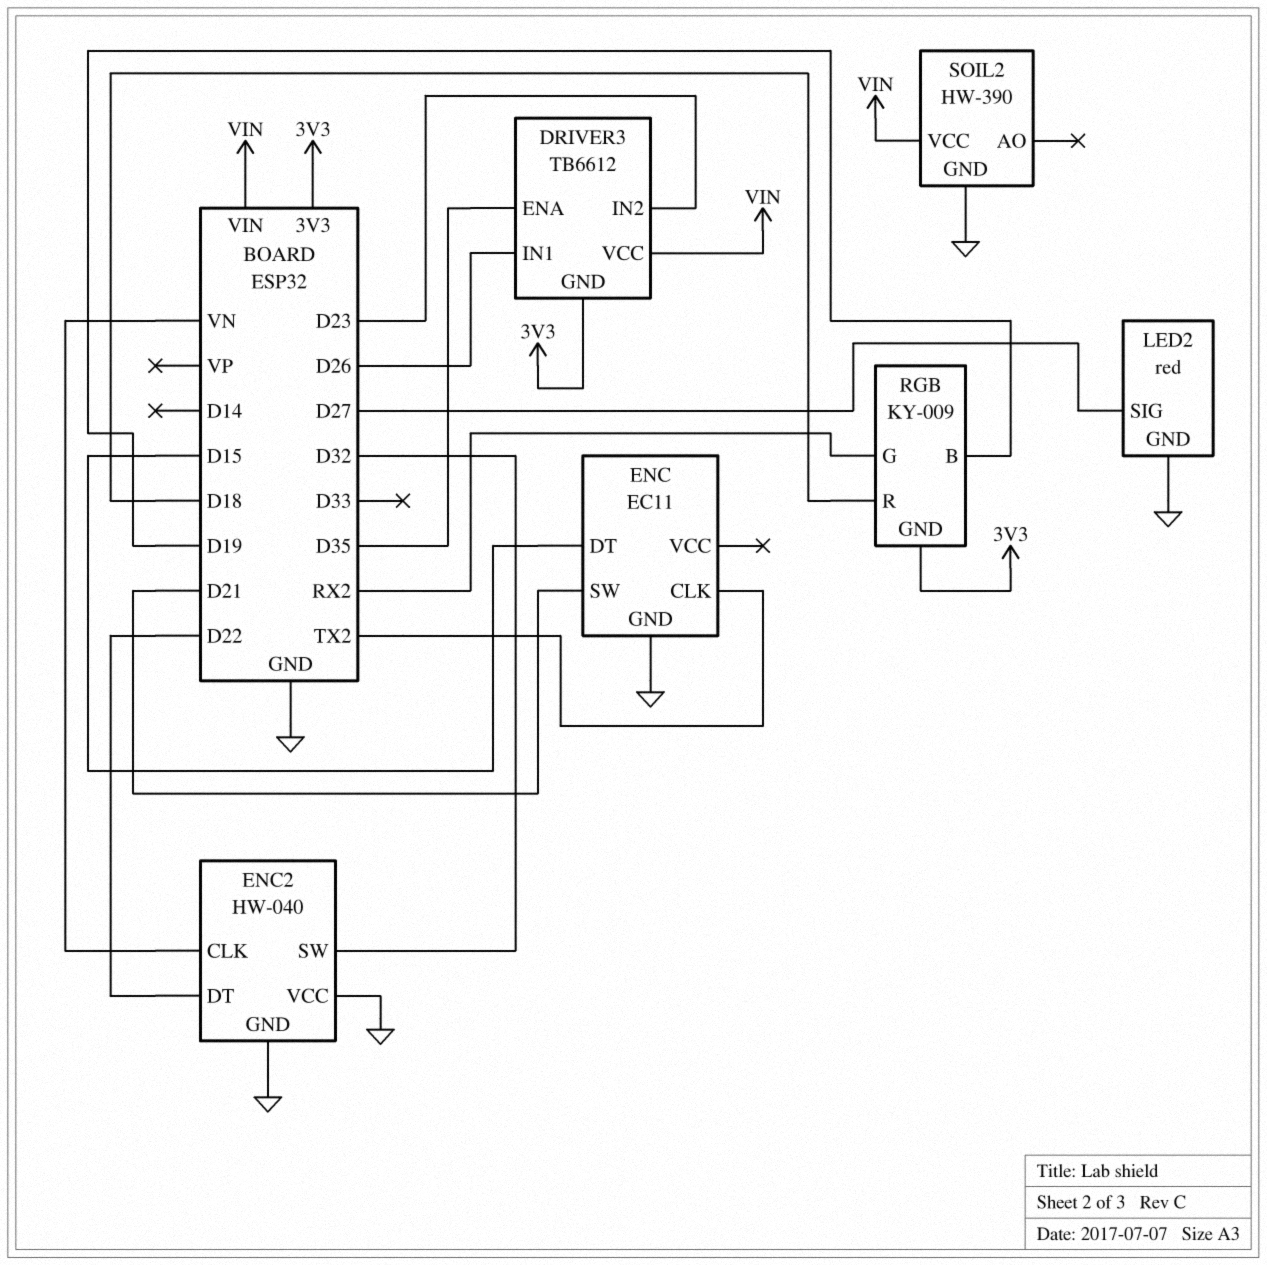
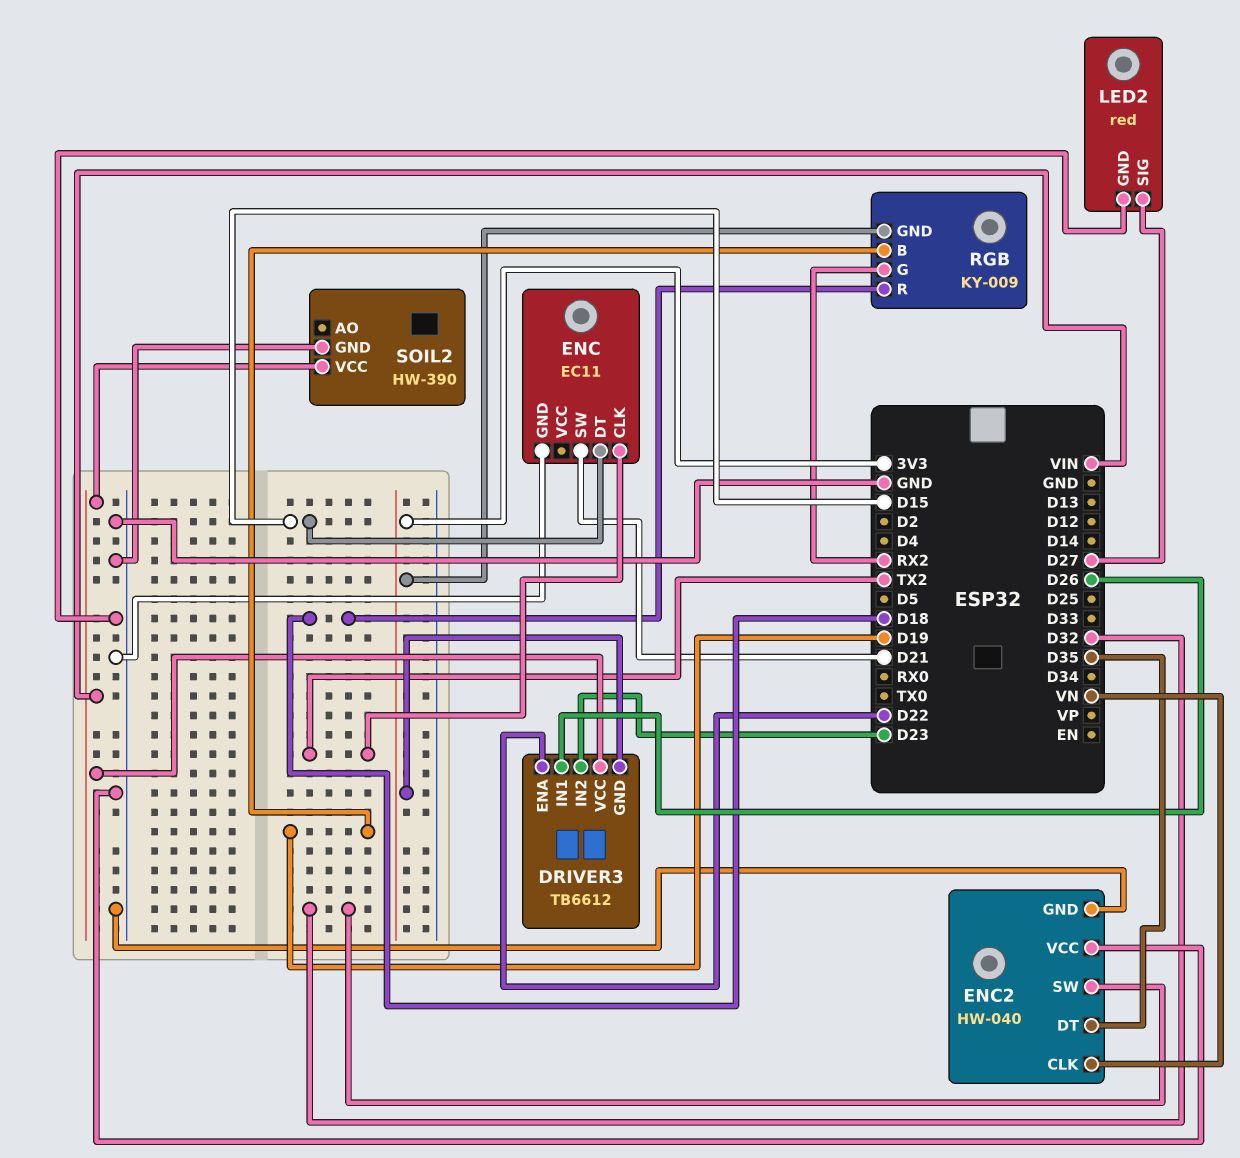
DRIVER3 pin ENA: D35 -> D22
ENC2 pin DT: D22 -> D35

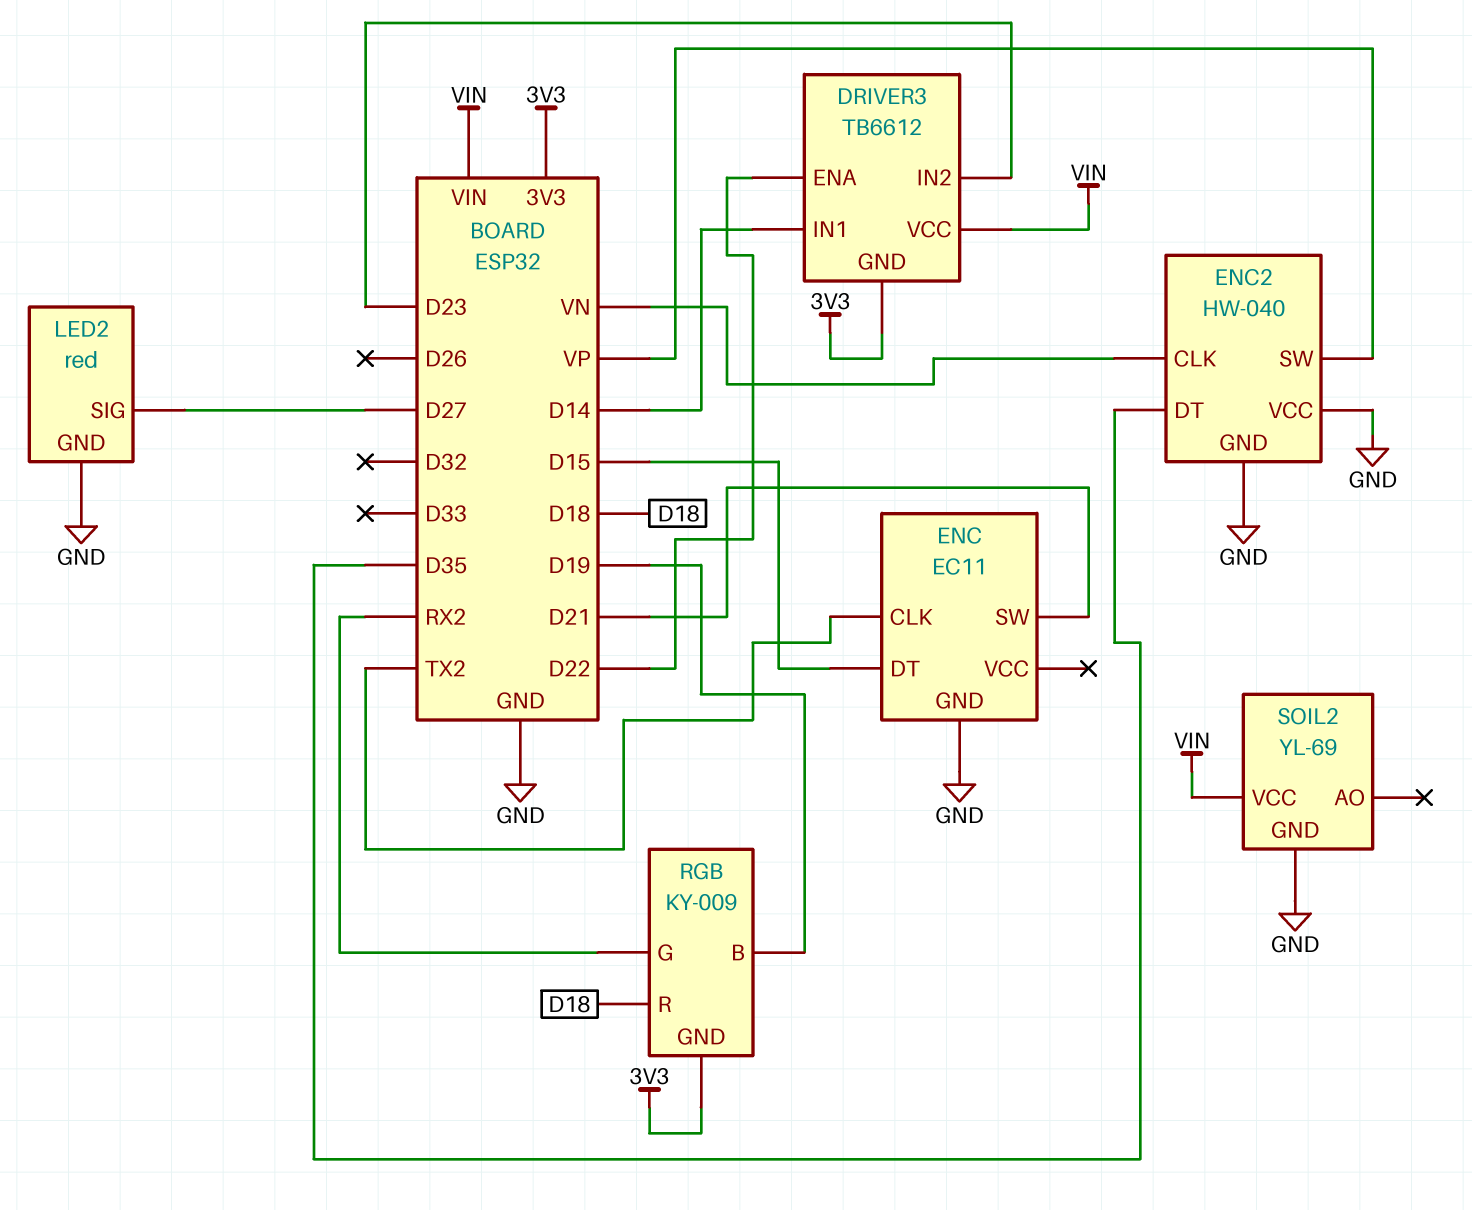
DRIVER3 pin IN1: D26 -> D14
ENC2 pin SW: D32 -> VP
SOIL2: HW-390 -> YL-69

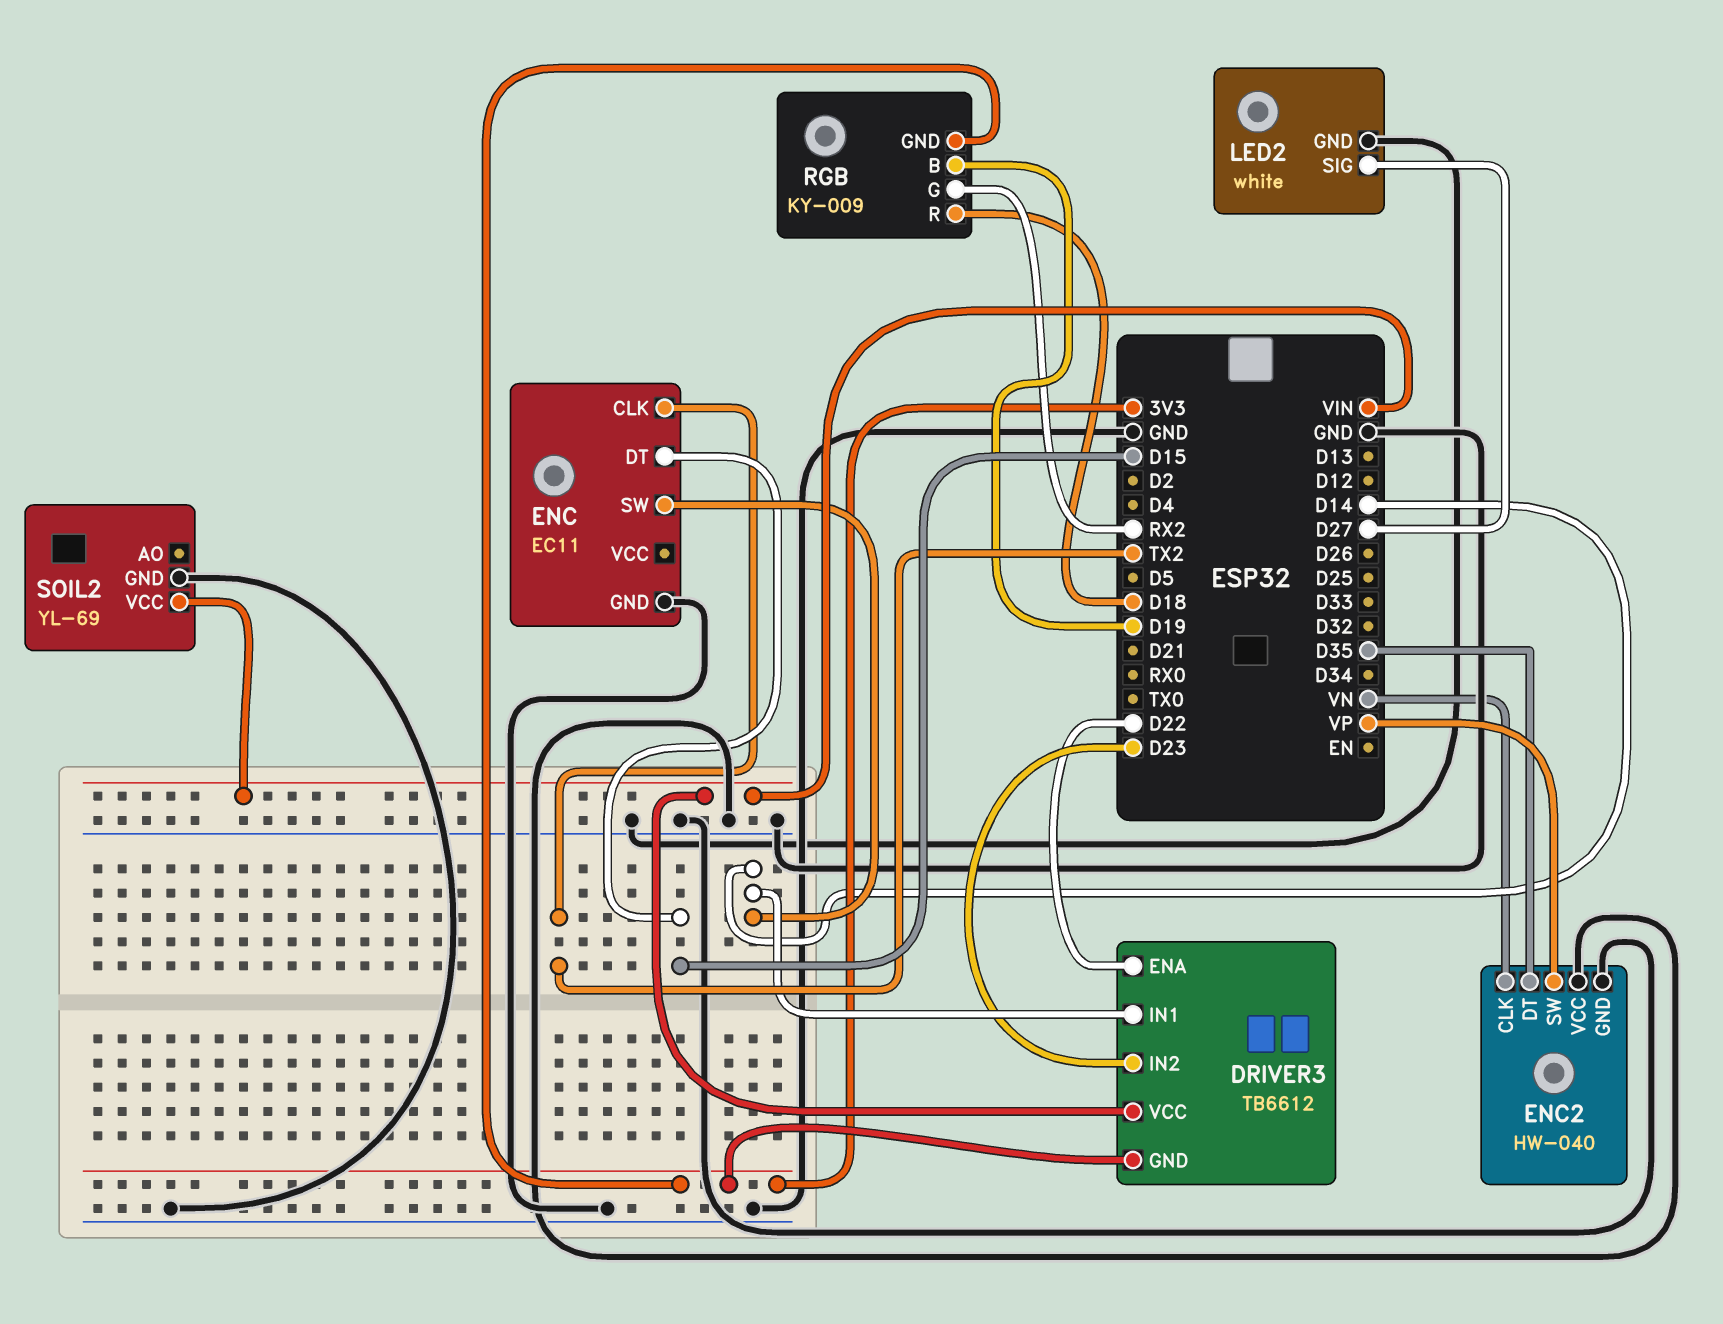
ENC pin SW: D21 -> D14
LED2: red -> white

